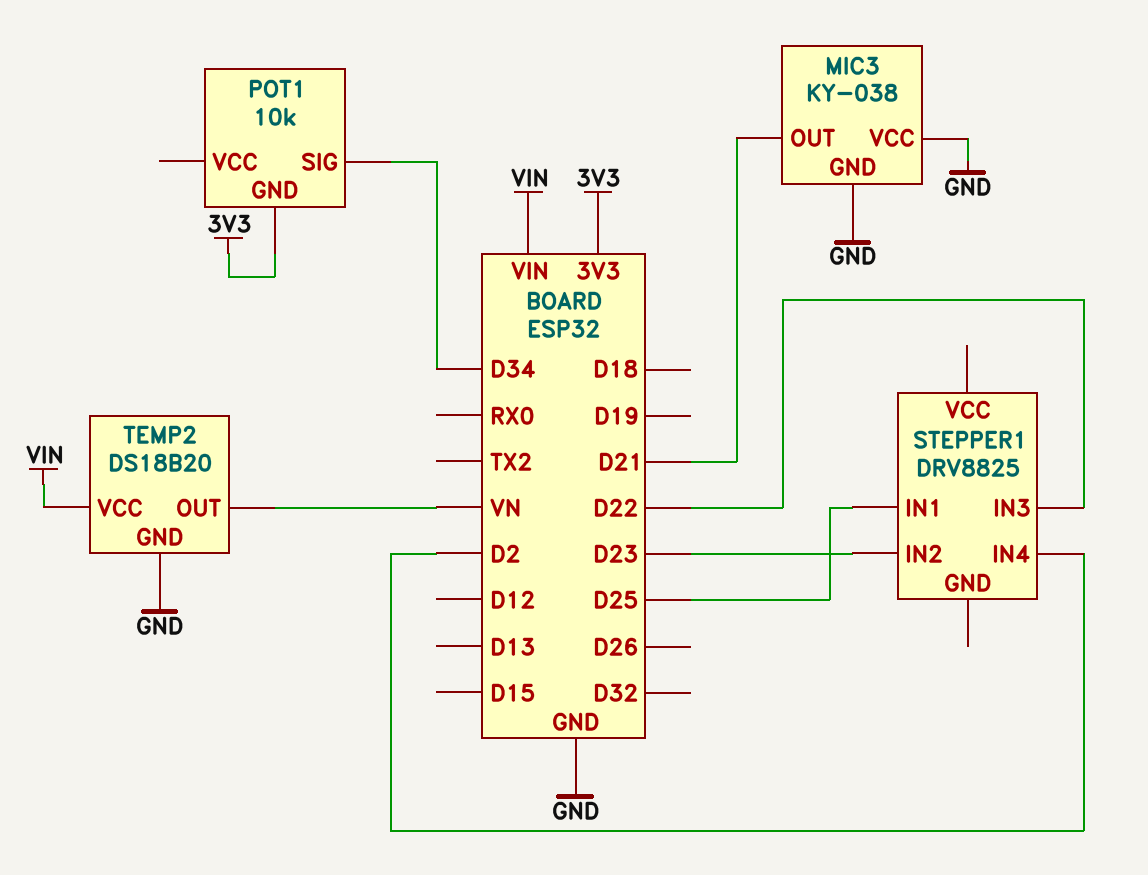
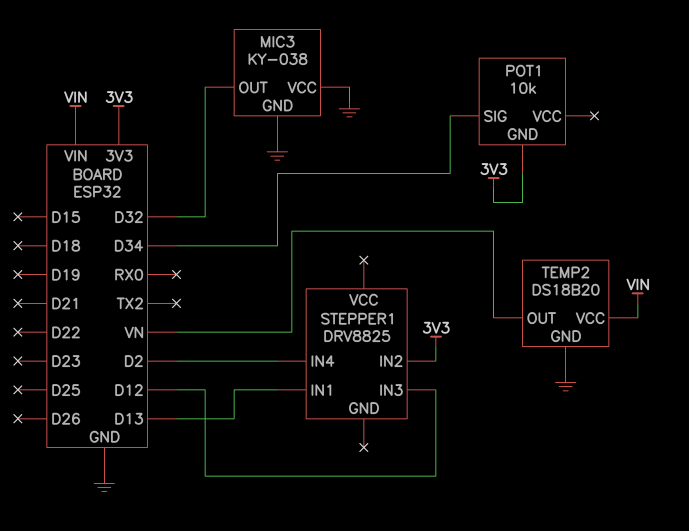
MIC3 pin OUT: D21 -> D32
STEPPER1 pin IN1: D25 -> D13
STEPPER1 pin IN2: D23 -> 3V3
STEPPER1 pin IN3: D22 -> D12

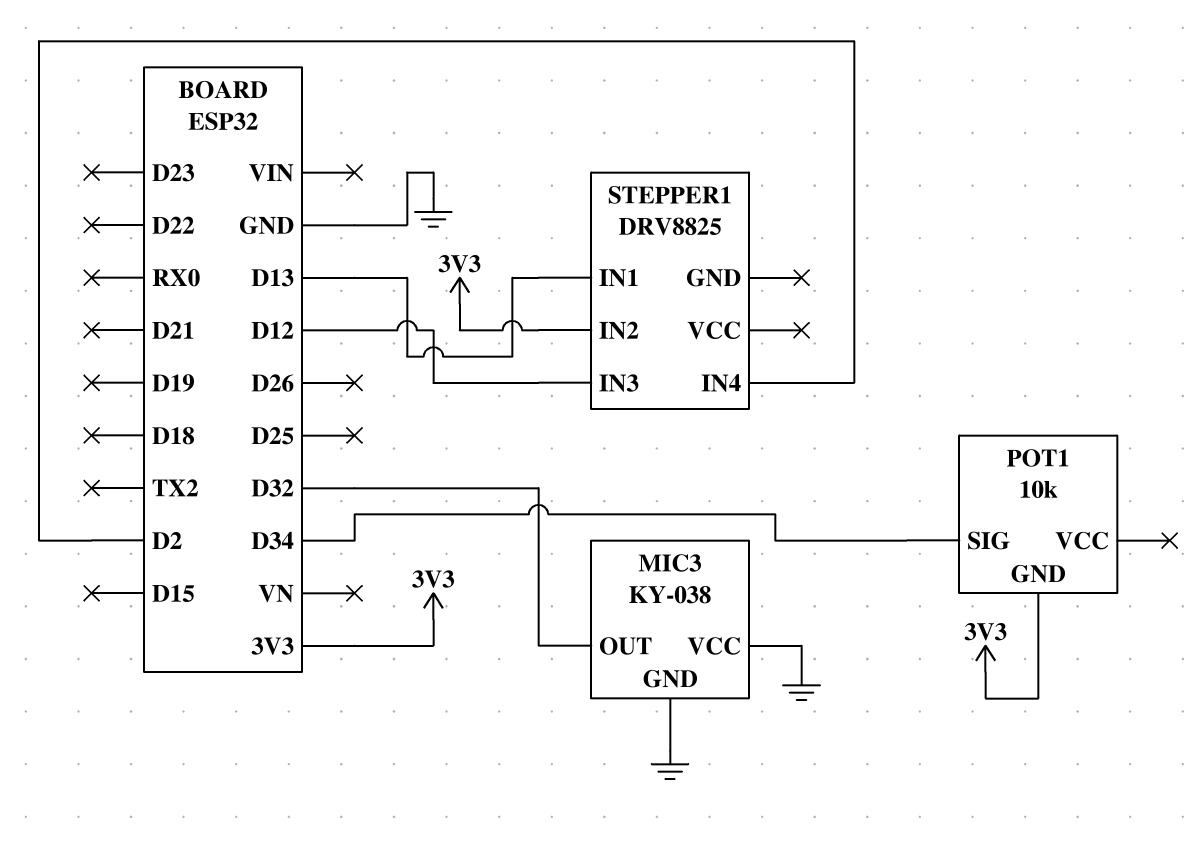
TEMP2: DS18B20 -> none
TEMP2 pin GND: GND -> none
TEMP2 pin OUT: VN -> none
TEMP2 pin VCC: VIN -> none

